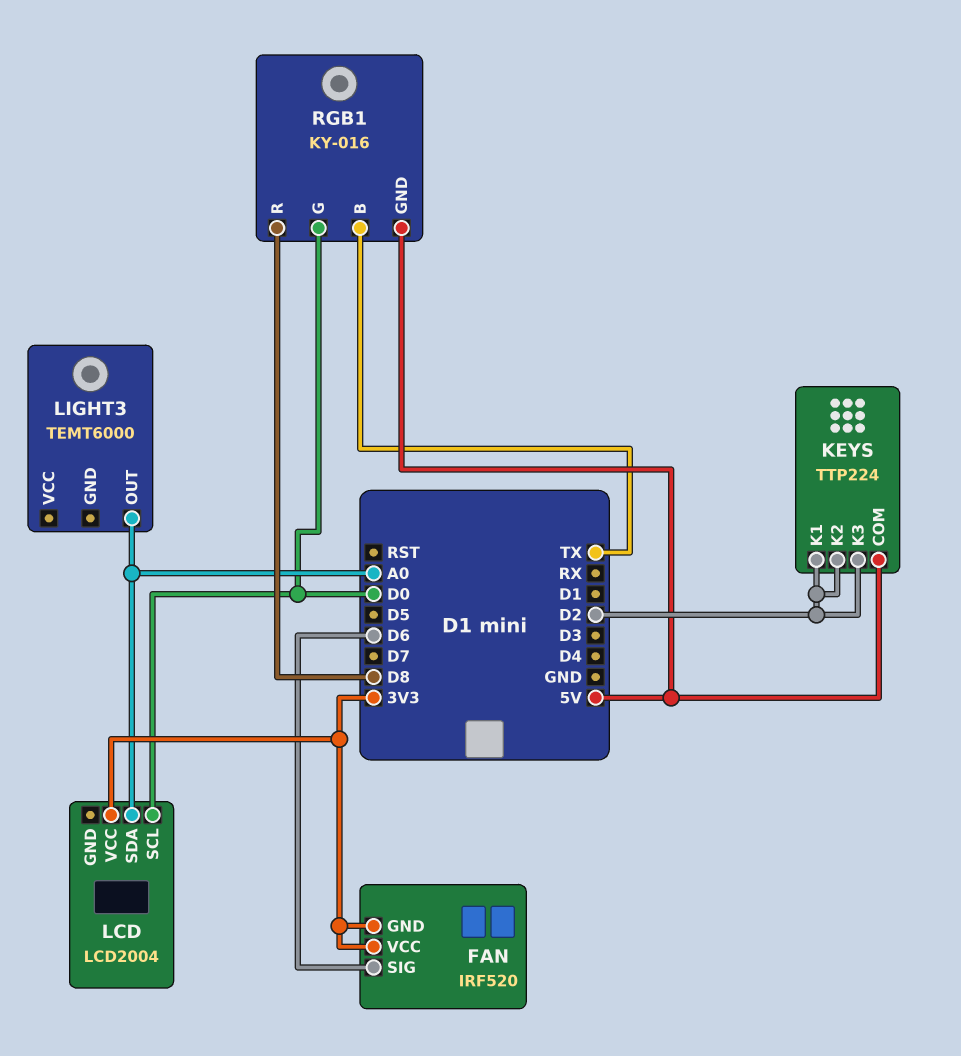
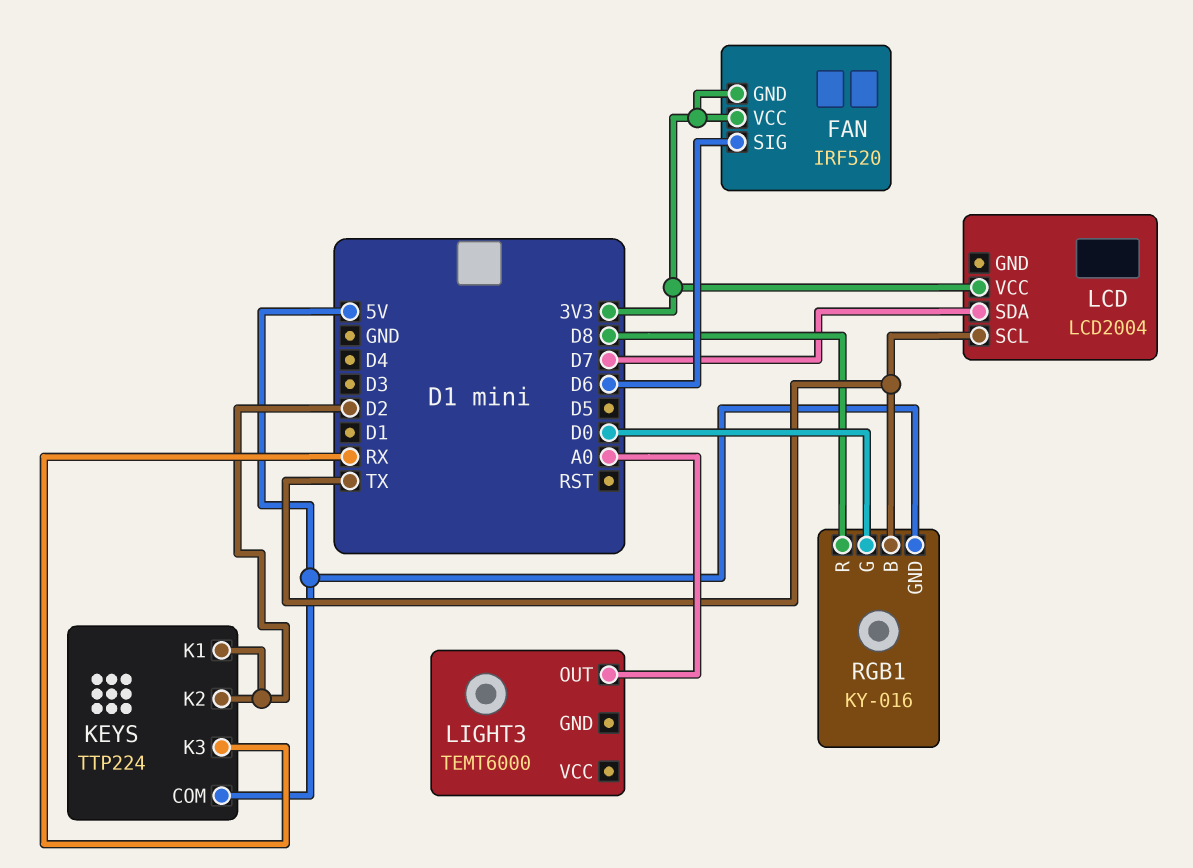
KEYS pin K3: D2 -> RX
LCD pin SCL: D0 -> TX
LCD pin SDA: A0 -> D7

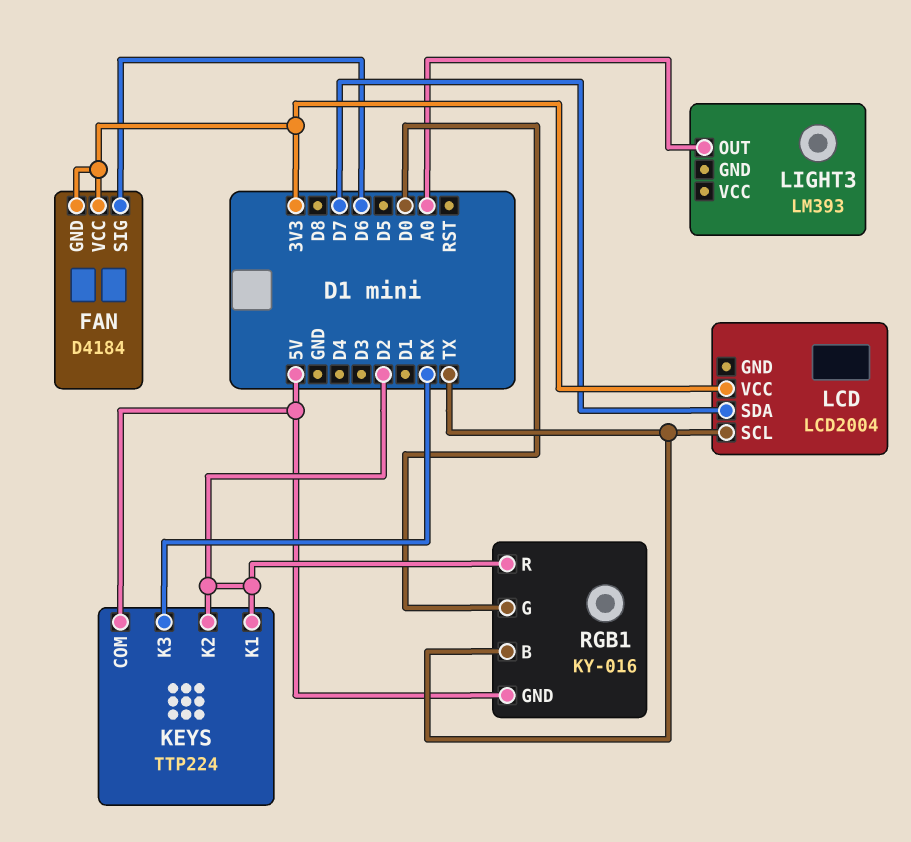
FAN: IRF520 -> D4184
LIGHT3: TEMT6000 -> LM393
RGB1 pin R: D8 -> D2

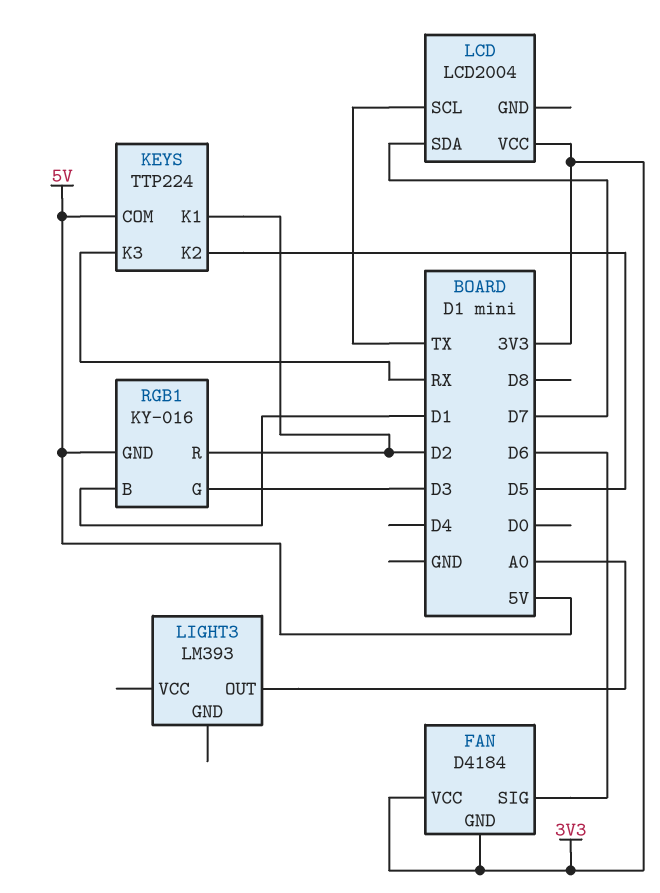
KEYS pin K2: D2 -> D5
RGB1 pin B: TX -> D1
RGB1 pin G: D0 -> D3

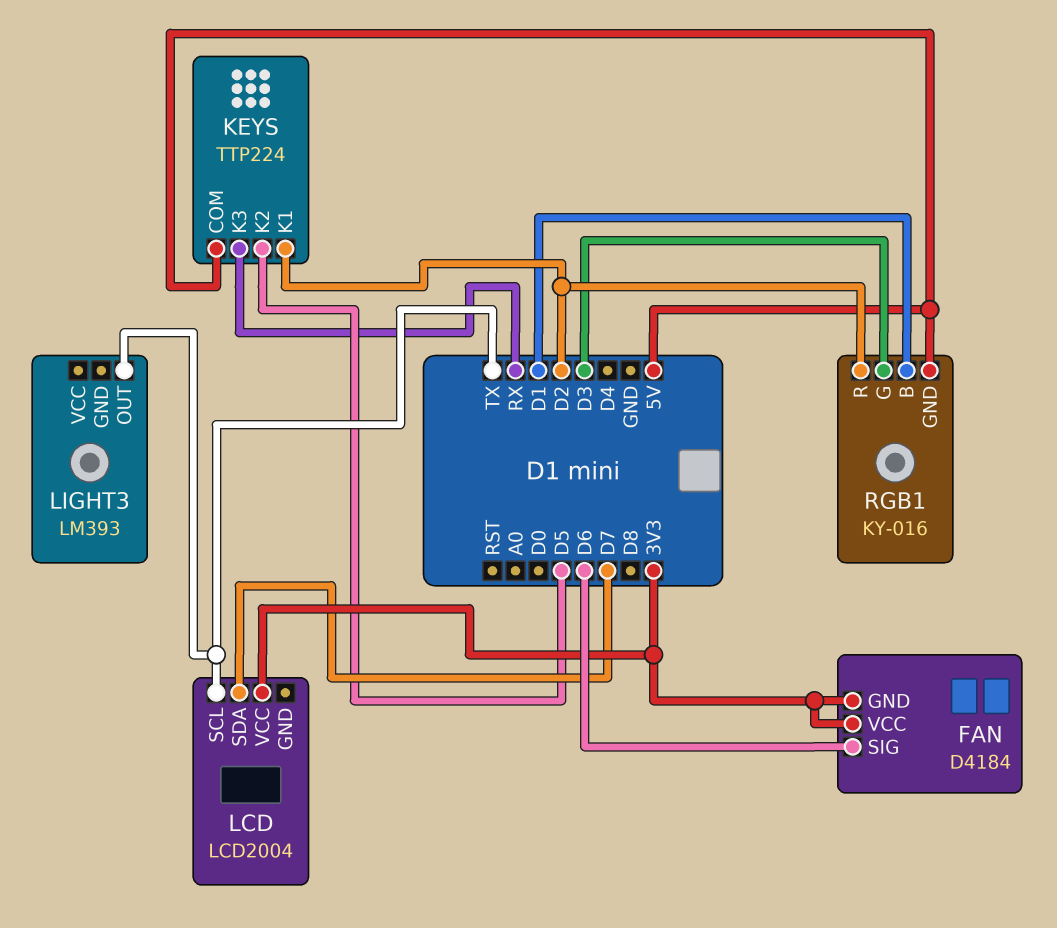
LIGHT3 pin OUT: A0 -> TX

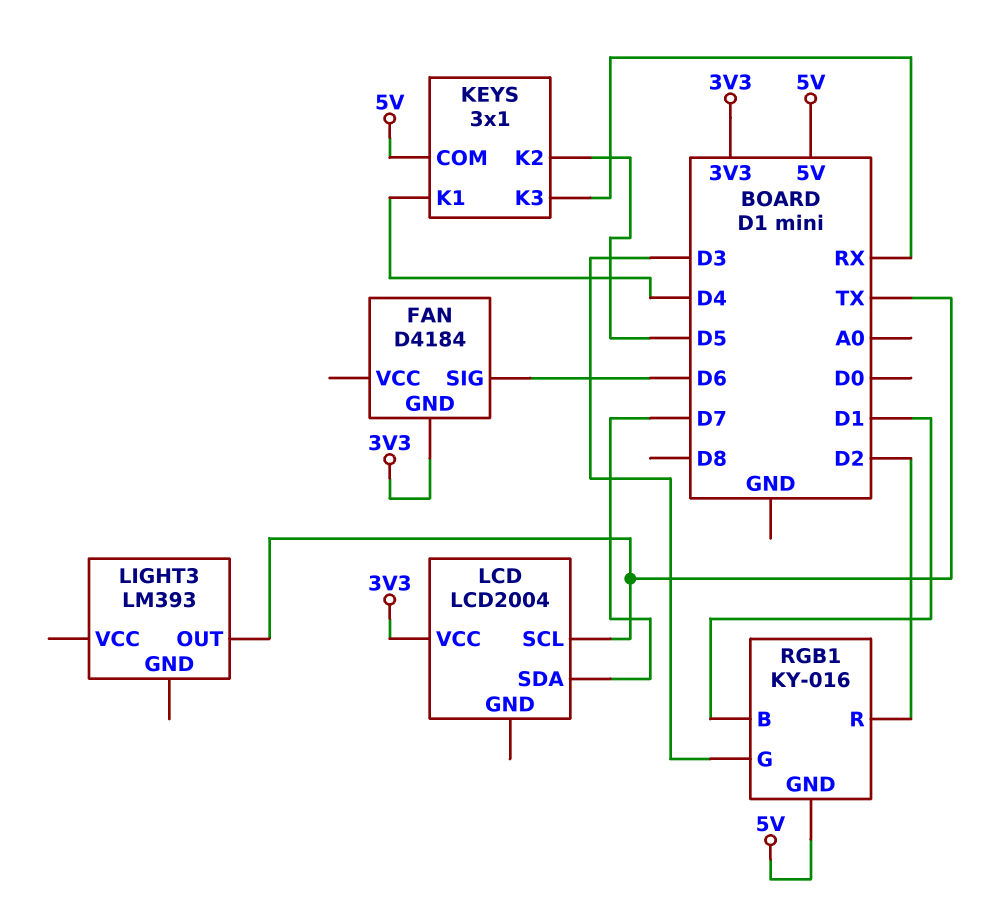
FAN pin VCC: 3V3 -> none
KEYS: TTP224 -> 3x1
KEYS pin K1: D2 -> D4

